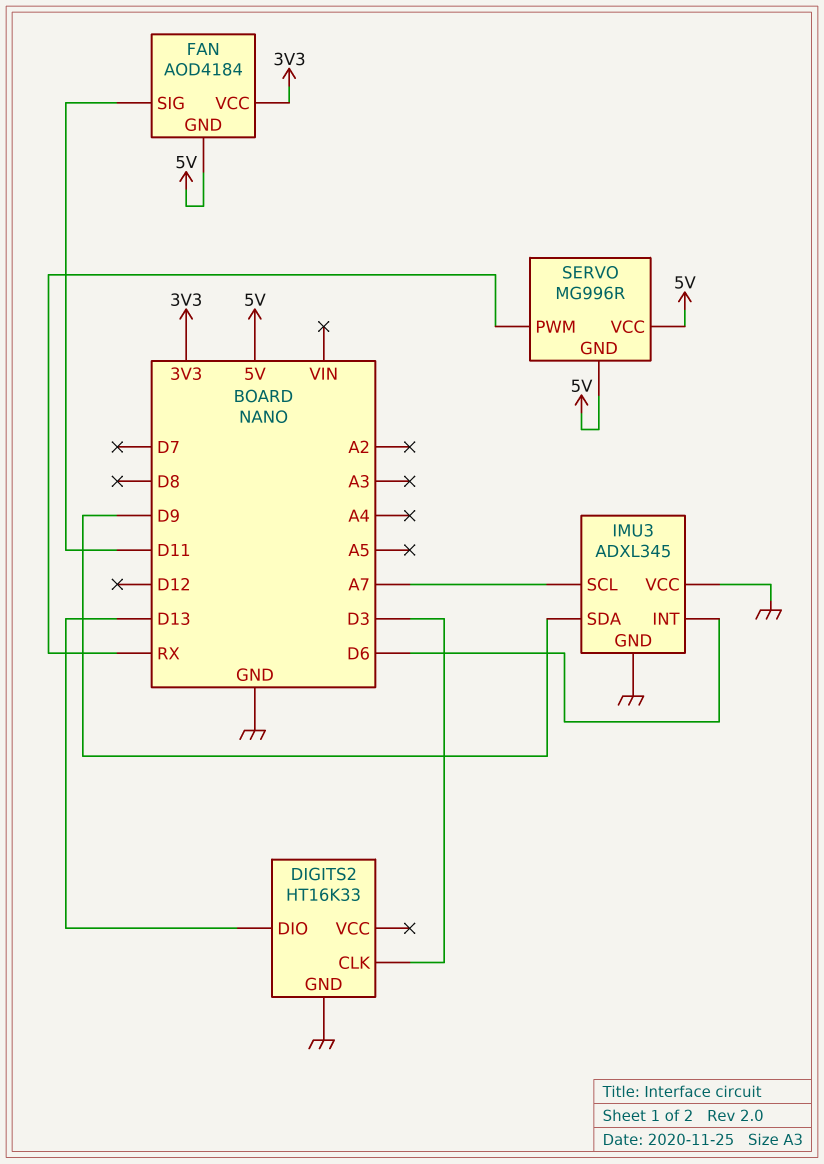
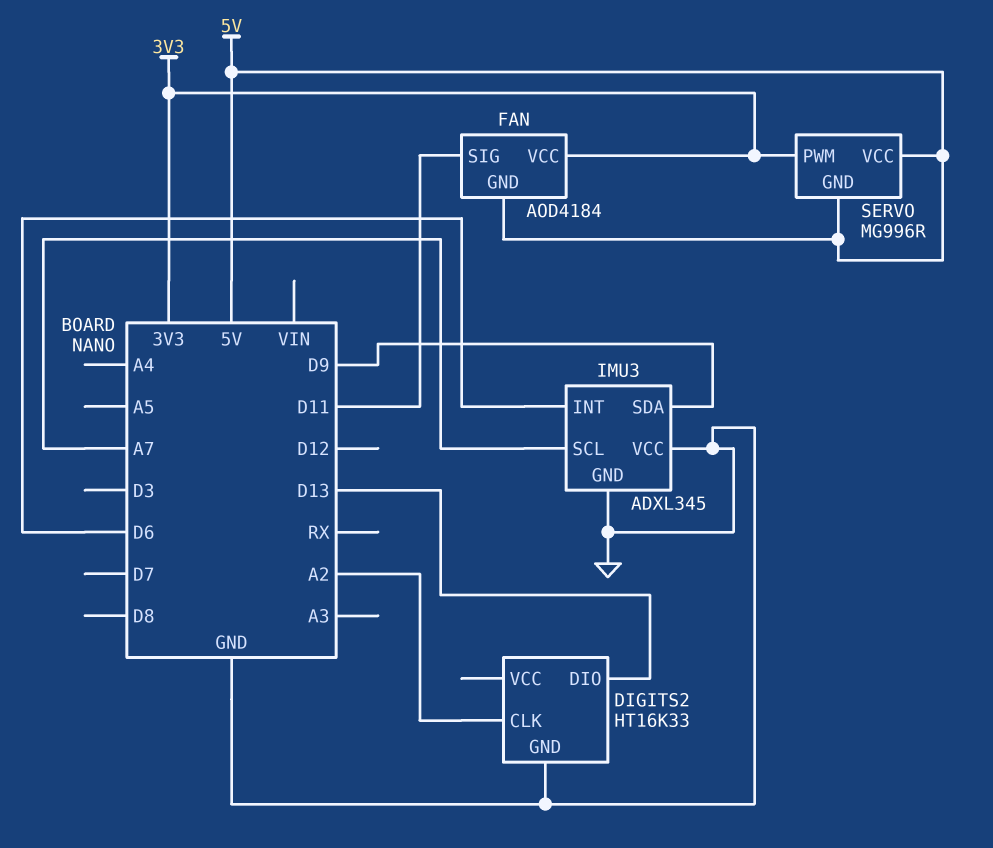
DIGITS2 pin CLK: D3 -> A2
SERVO pin PWM: RX -> 3V3

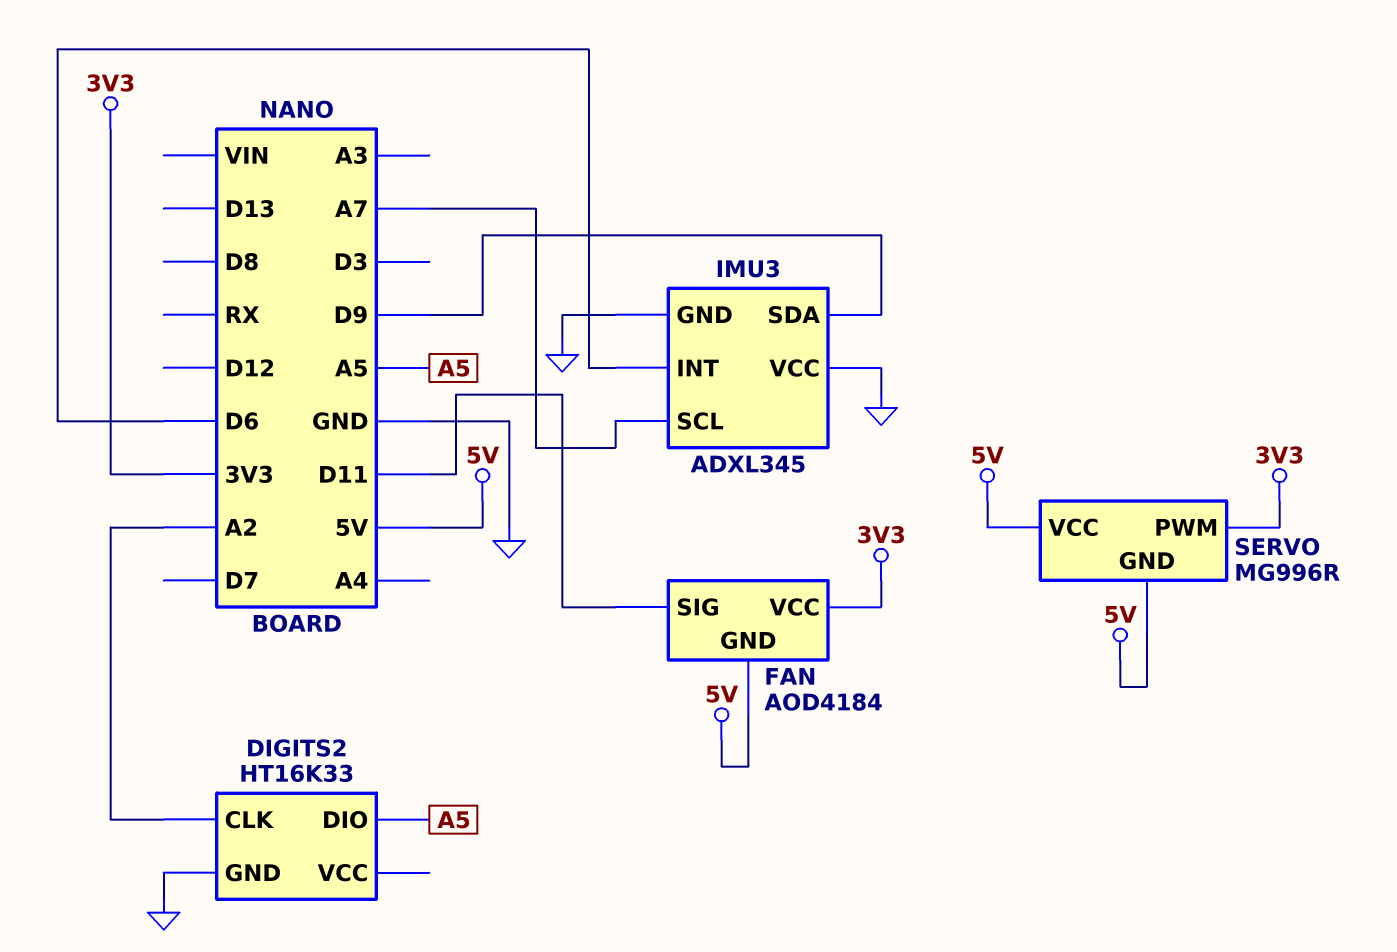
DIGITS2 pin DIO: D13 -> A5

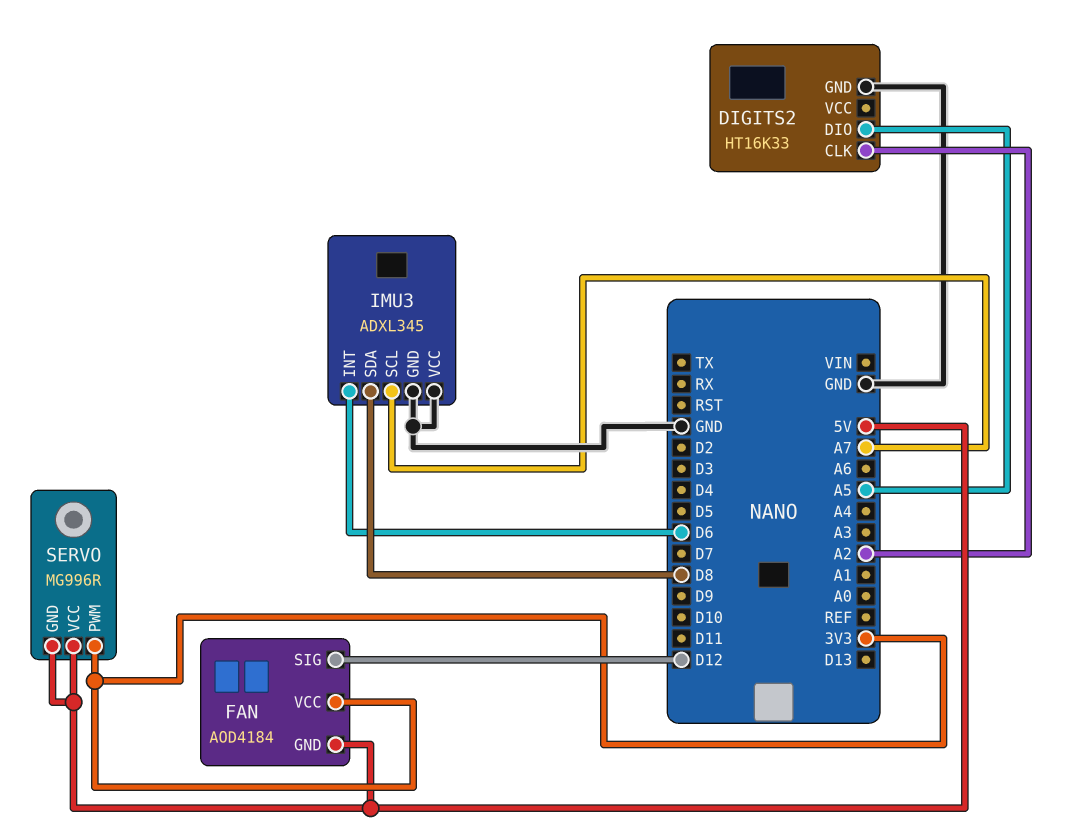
FAN pin SIG: D11 -> D12
IMU3 pin SDA: D9 -> D8

